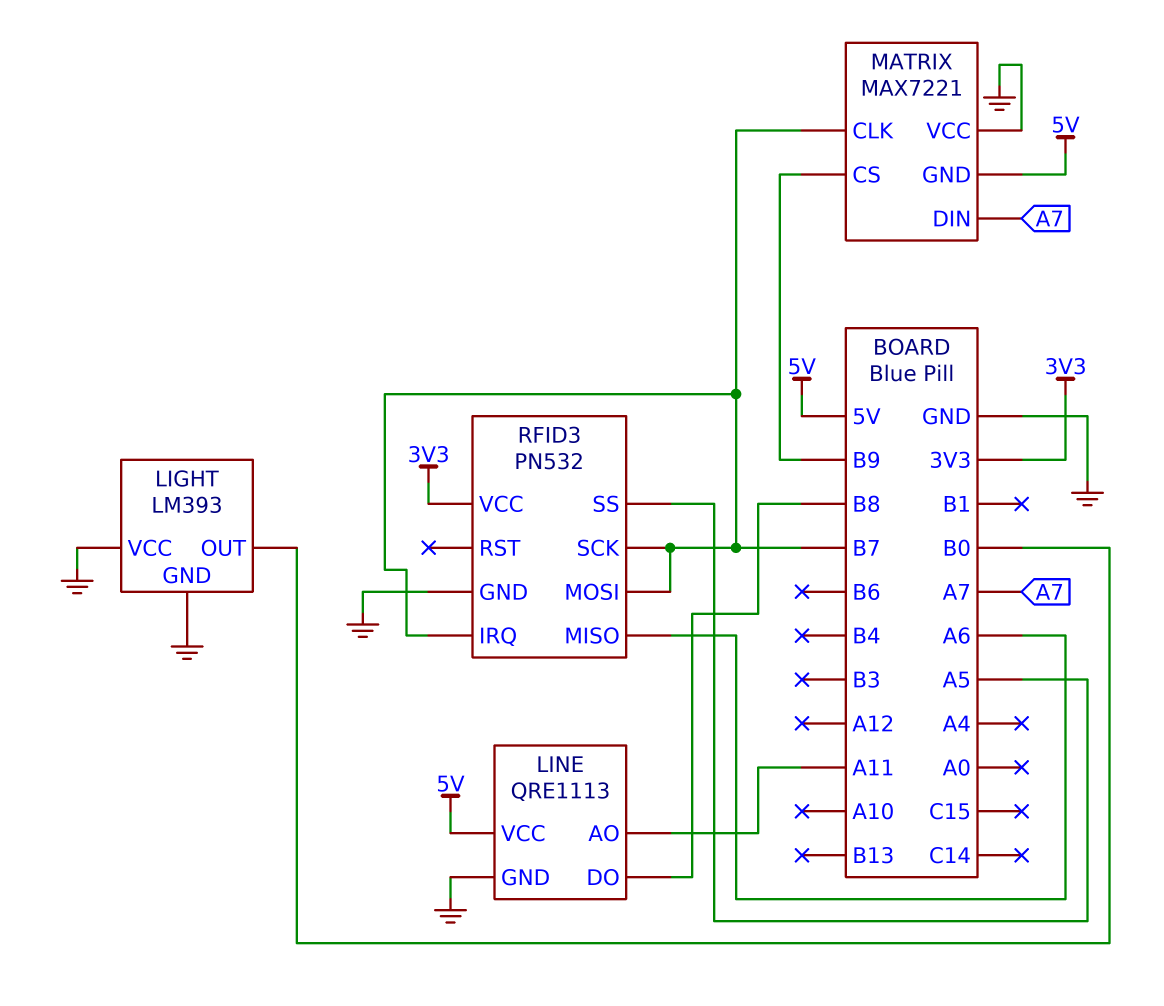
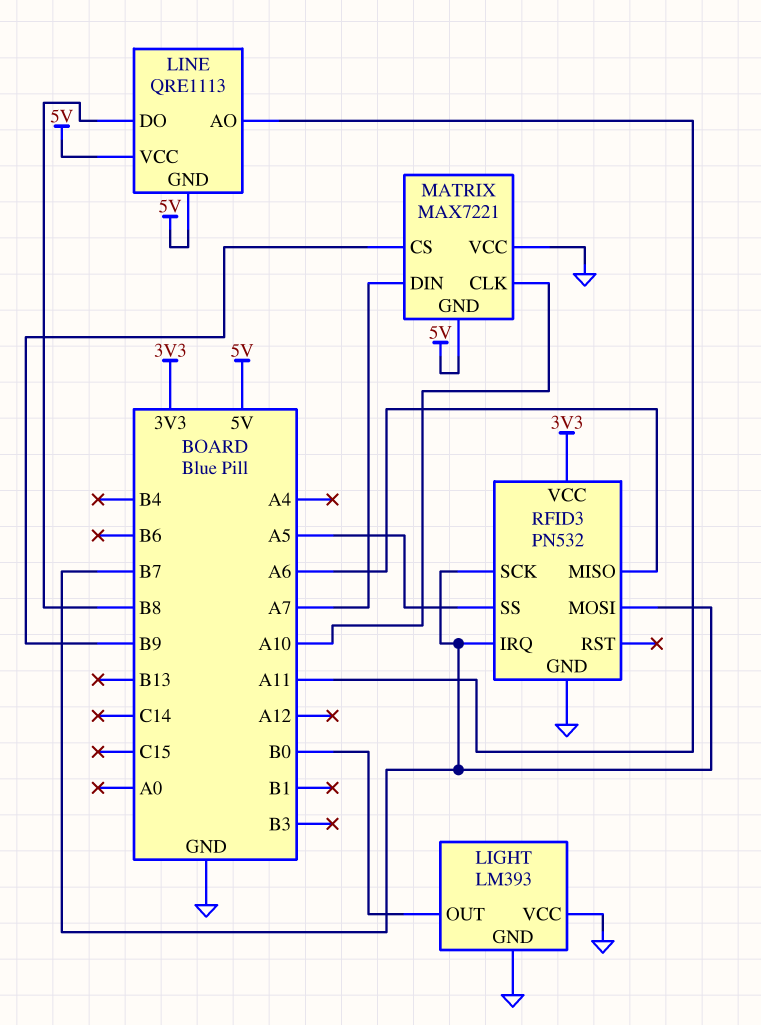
LINE pin GND: GND -> 5V
MATRIX pin CLK: B7 -> A10

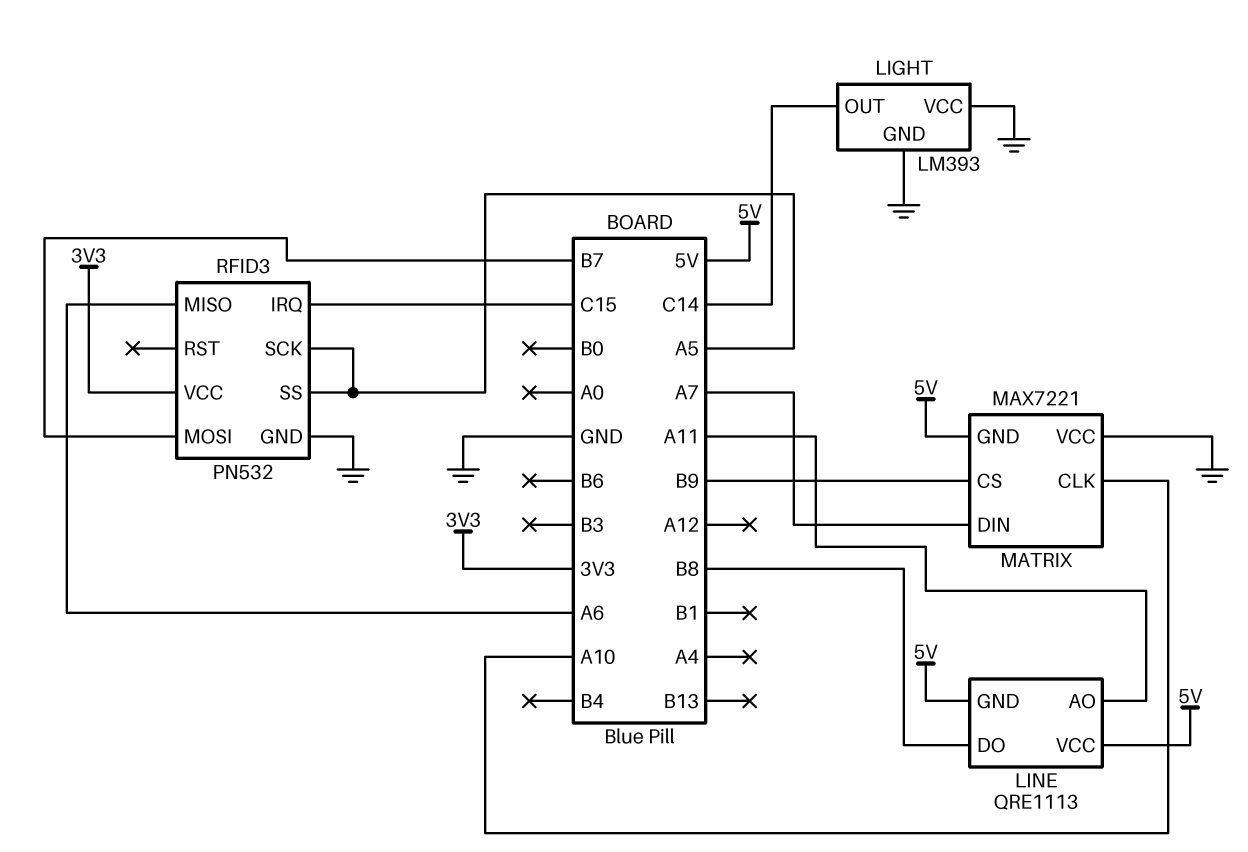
LIGHT pin OUT: B0 -> C14
RFID3 pin IRQ: B7 -> C15
RFID3 pin SCK: B7 -> A5

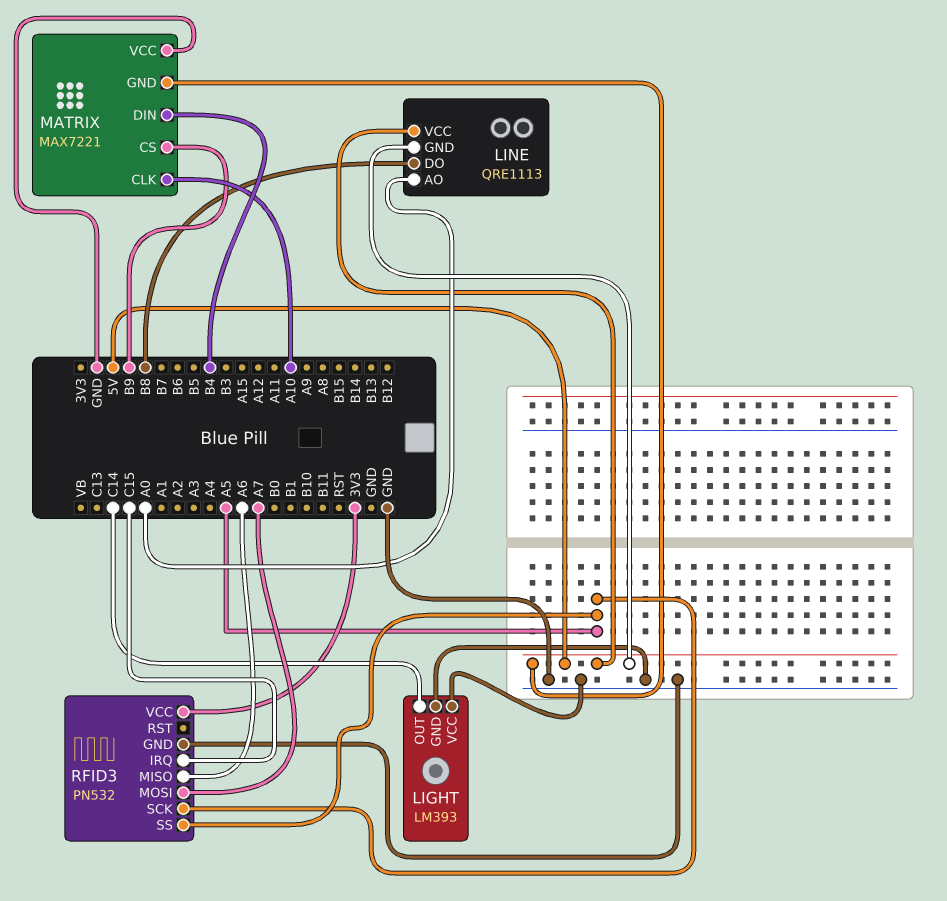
LINE pin AO: A11 -> A0
MATRIX pin DIN: A7 -> B4
RFID3 pin MOSI: B7 -> A7

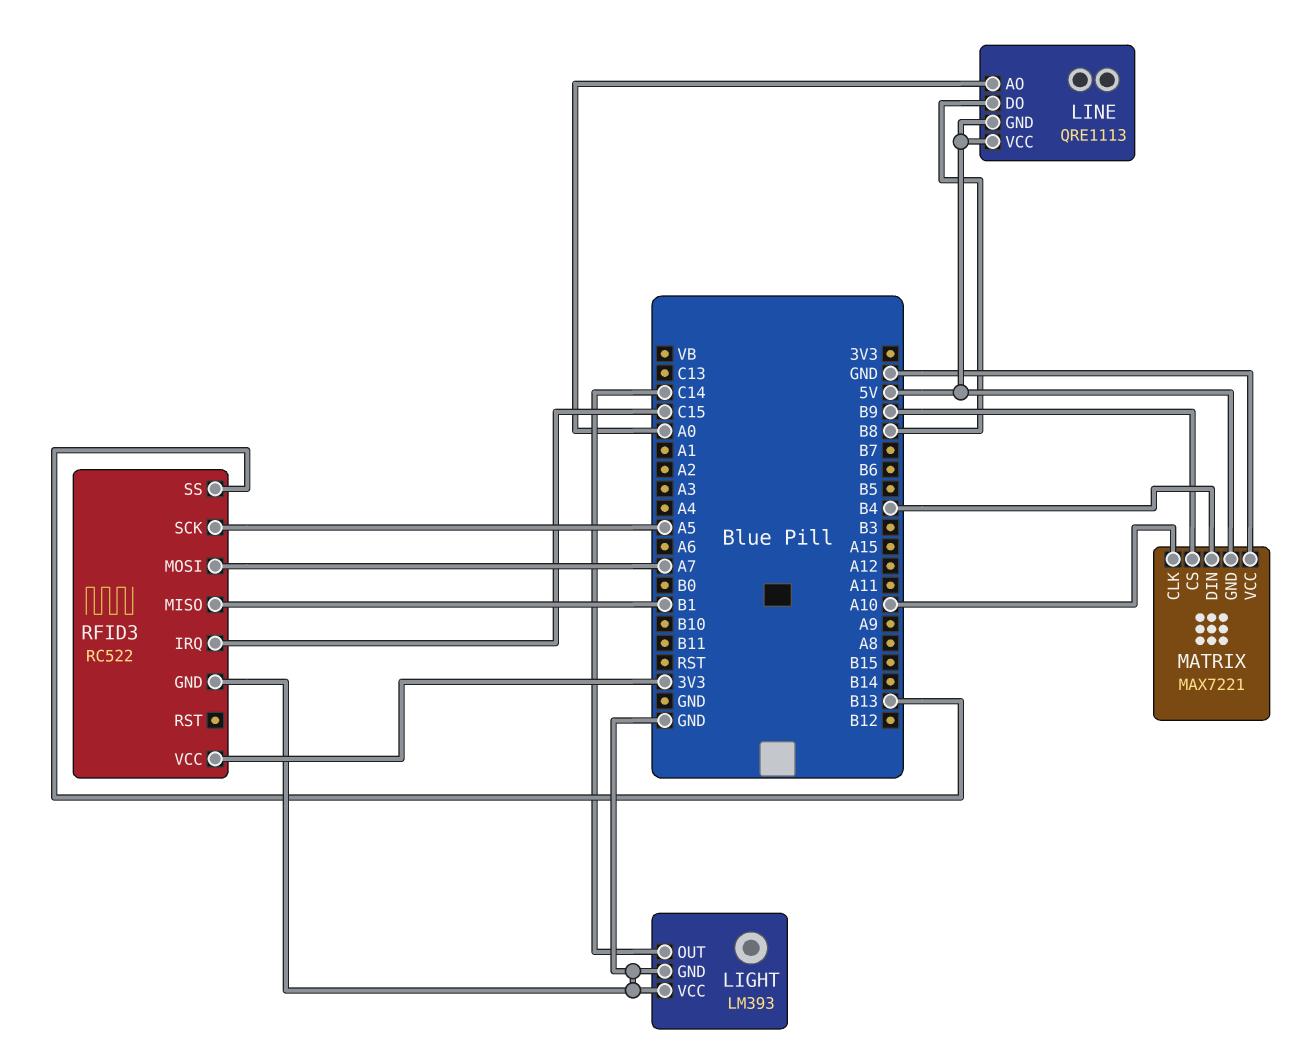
RFID3: PN532 -> RC522
RFID3 pin MISO: A6 -> B1
RFID3 pin SS: A5 -> B13

